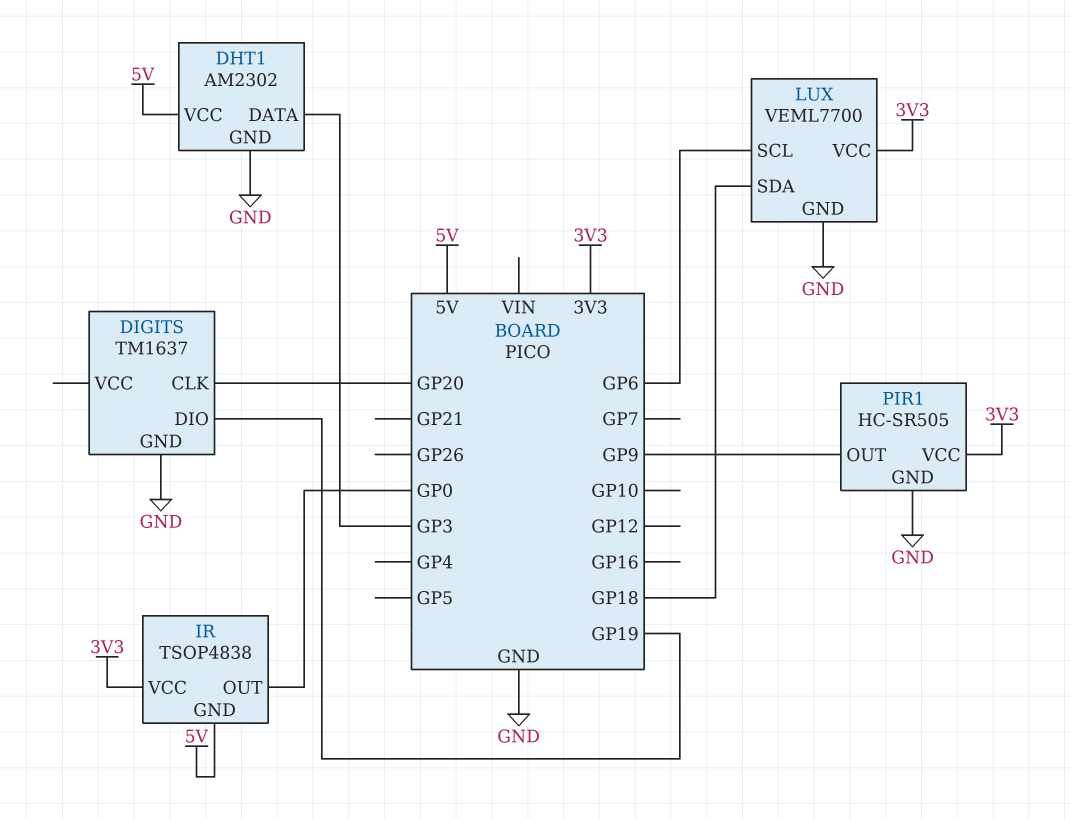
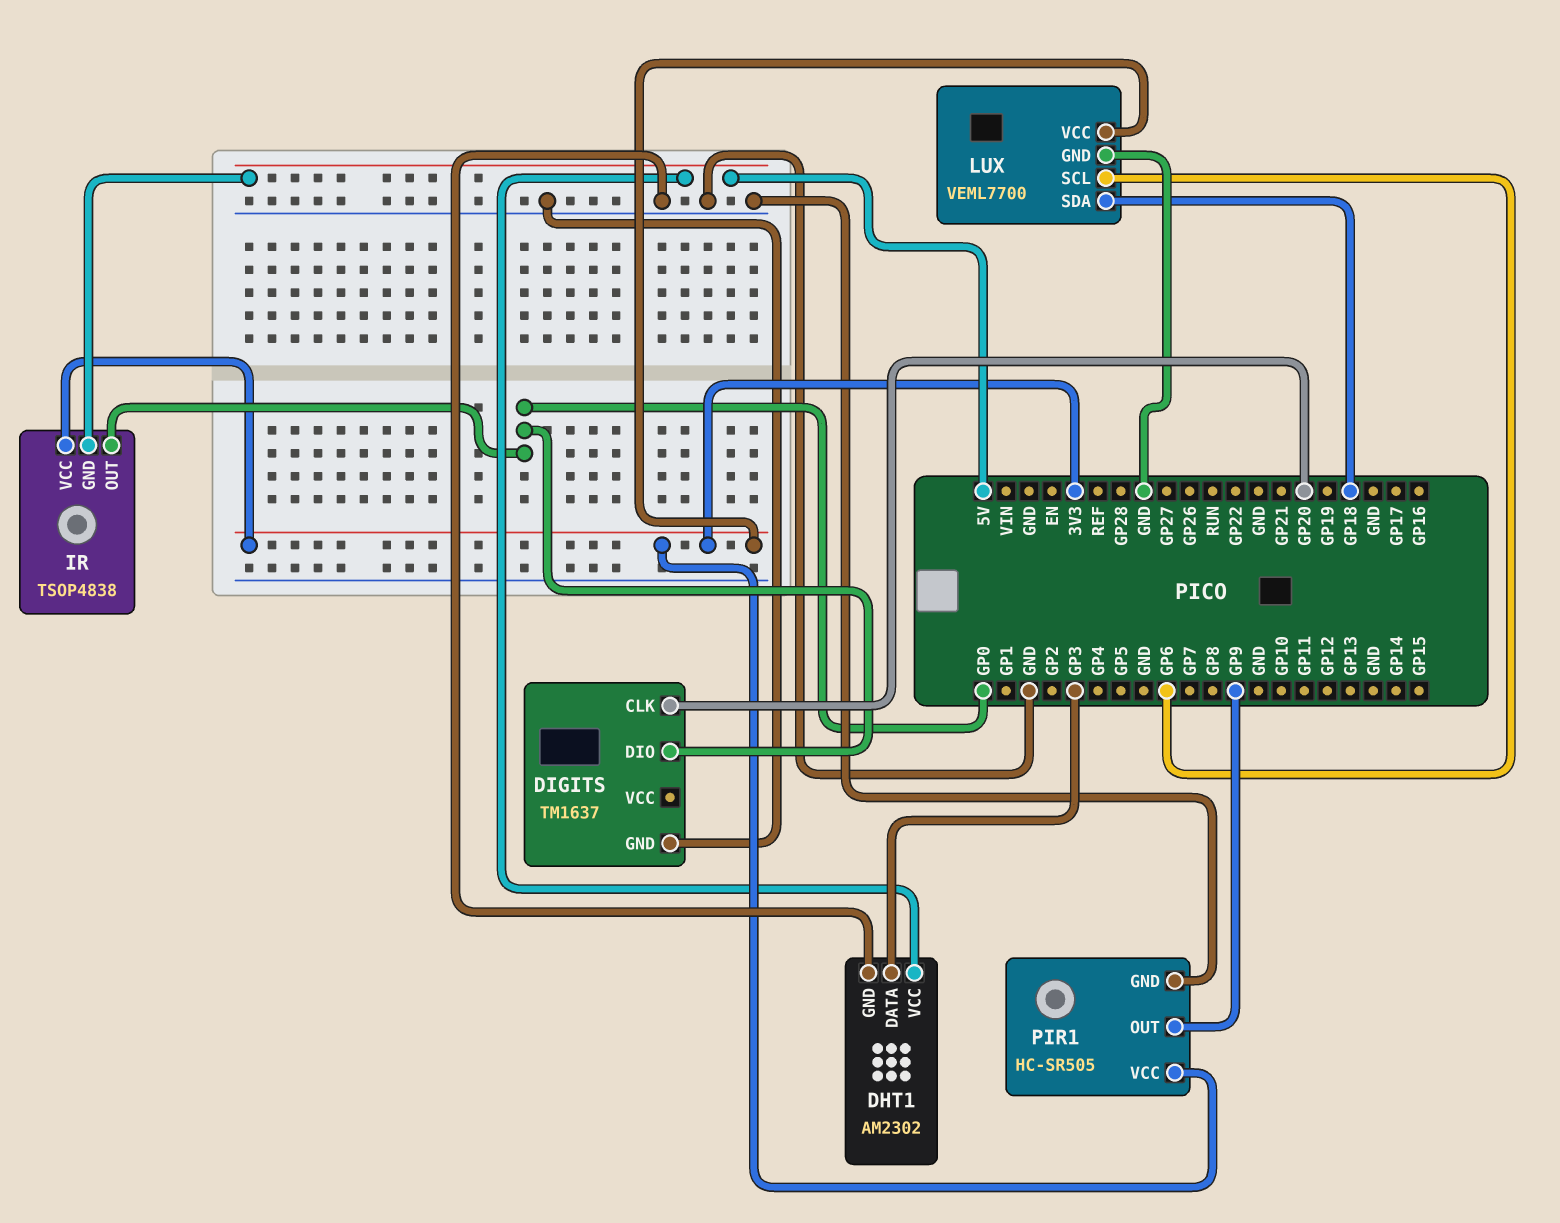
DIGITS pin DIO: GP19 -> GP0

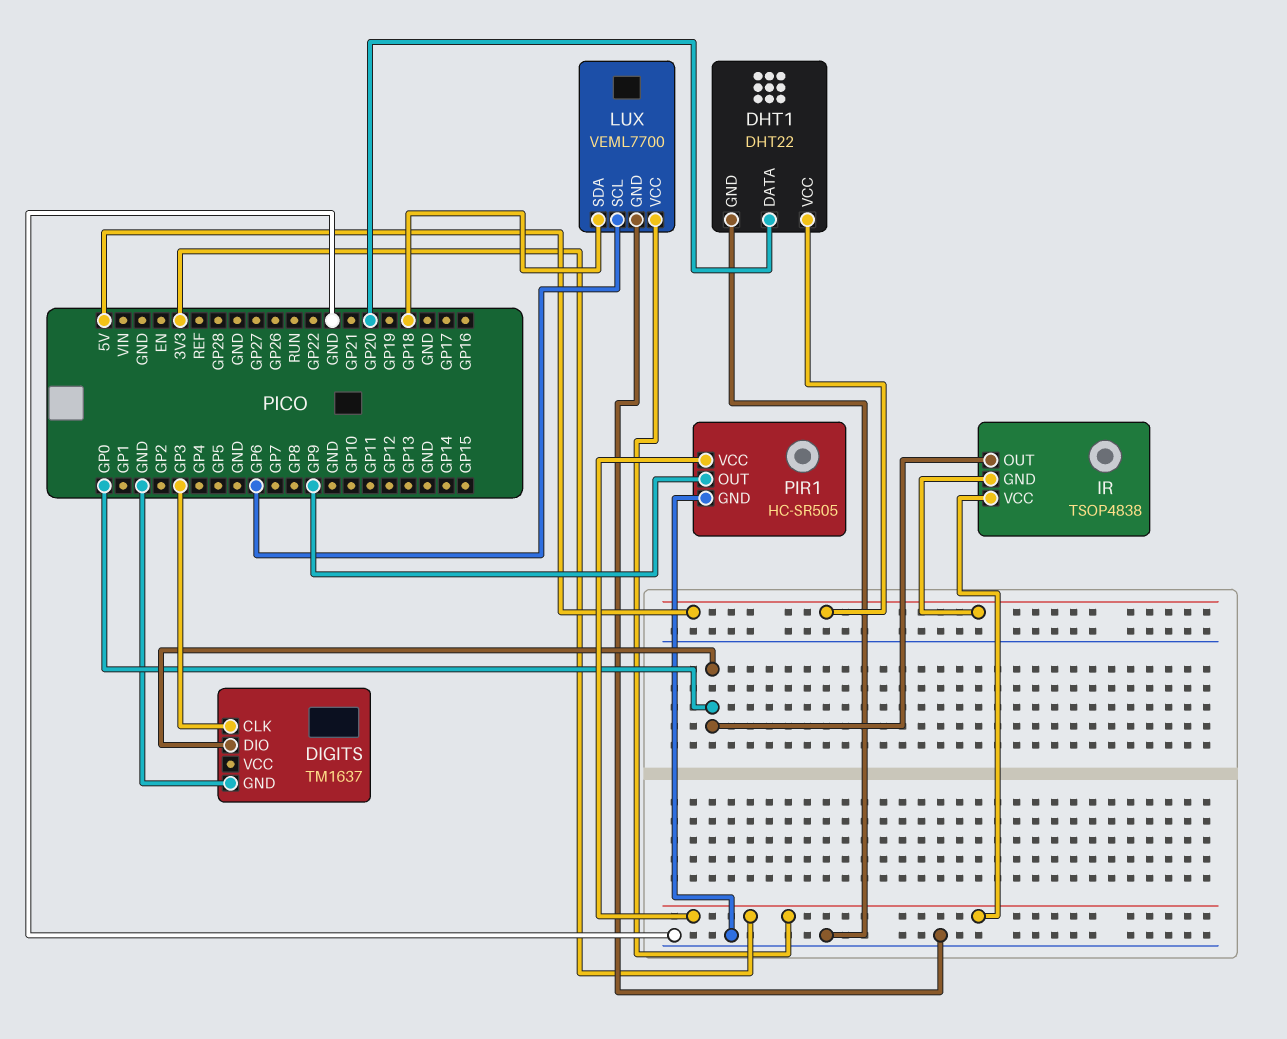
DHT1: AM2302 -> DHT22
DHT1 pin DATA: GP3 -> GP20
DIGITS pin CLK: GP20 -> GP3

